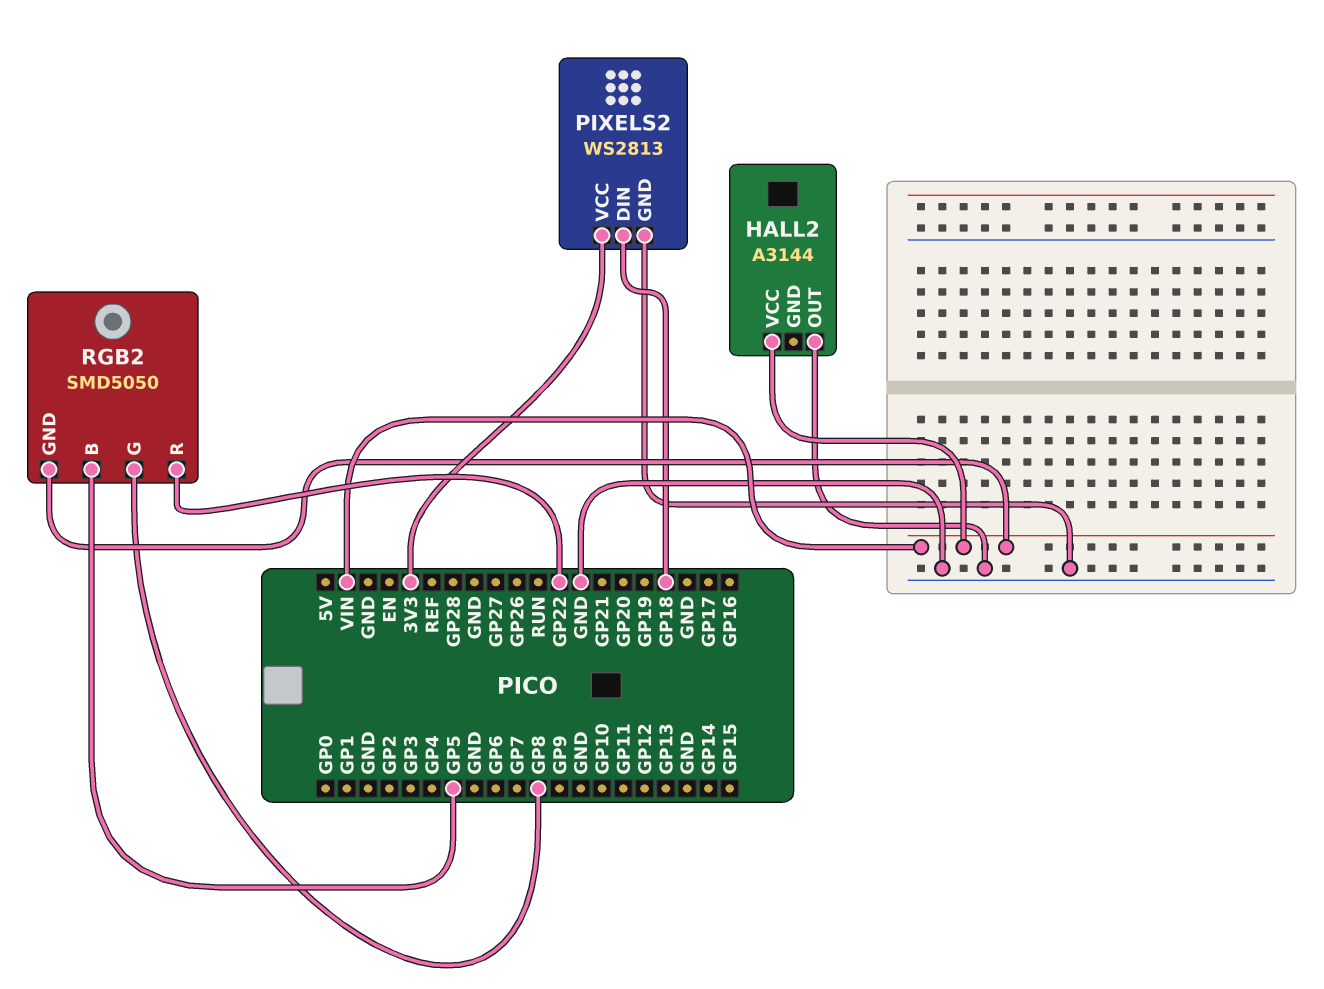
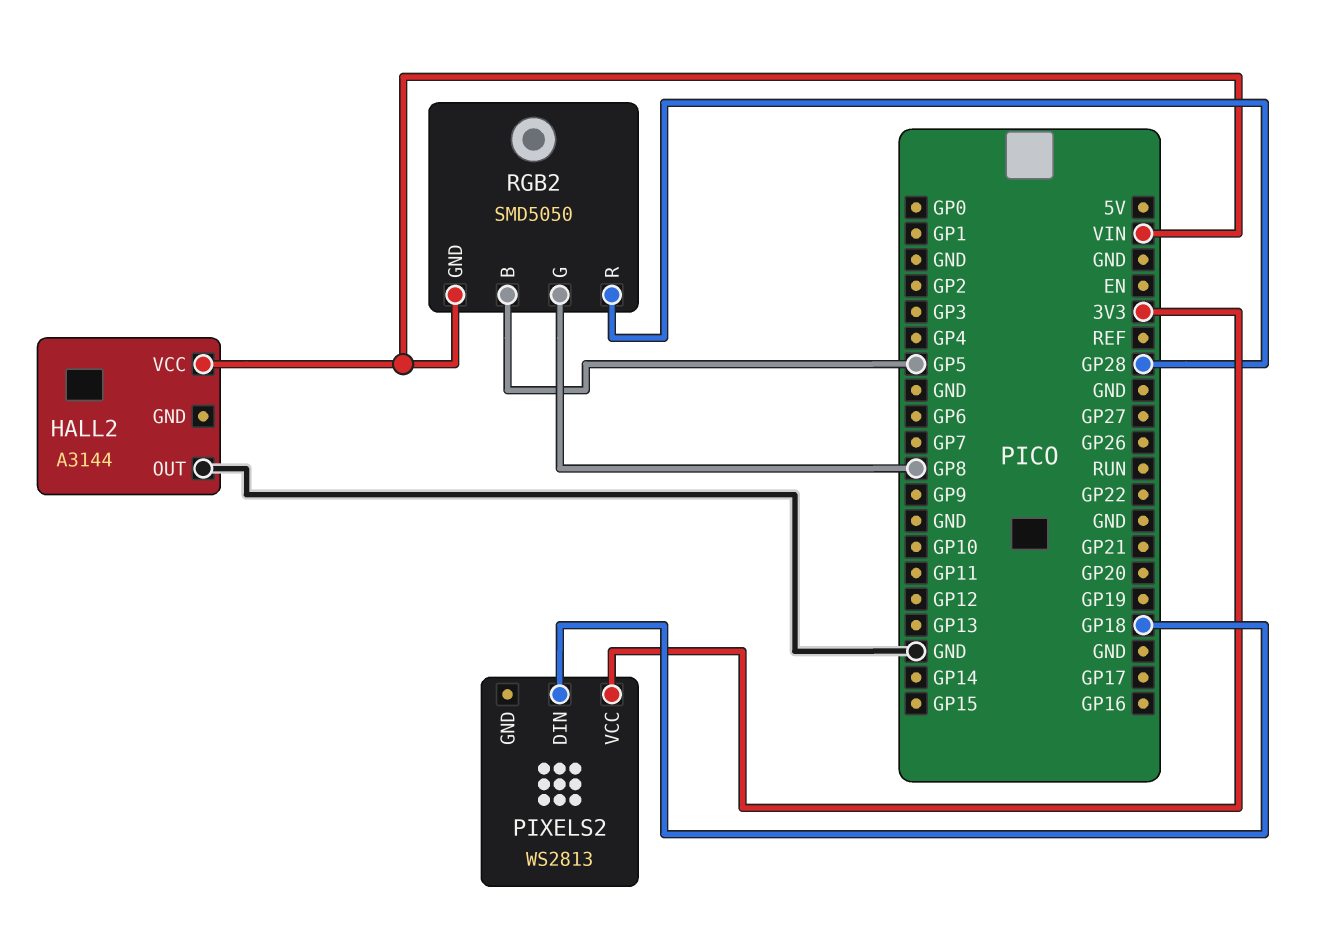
PIXELS2 pin GND: GND -> none
RGB2 pin R: GP22 -> GP28

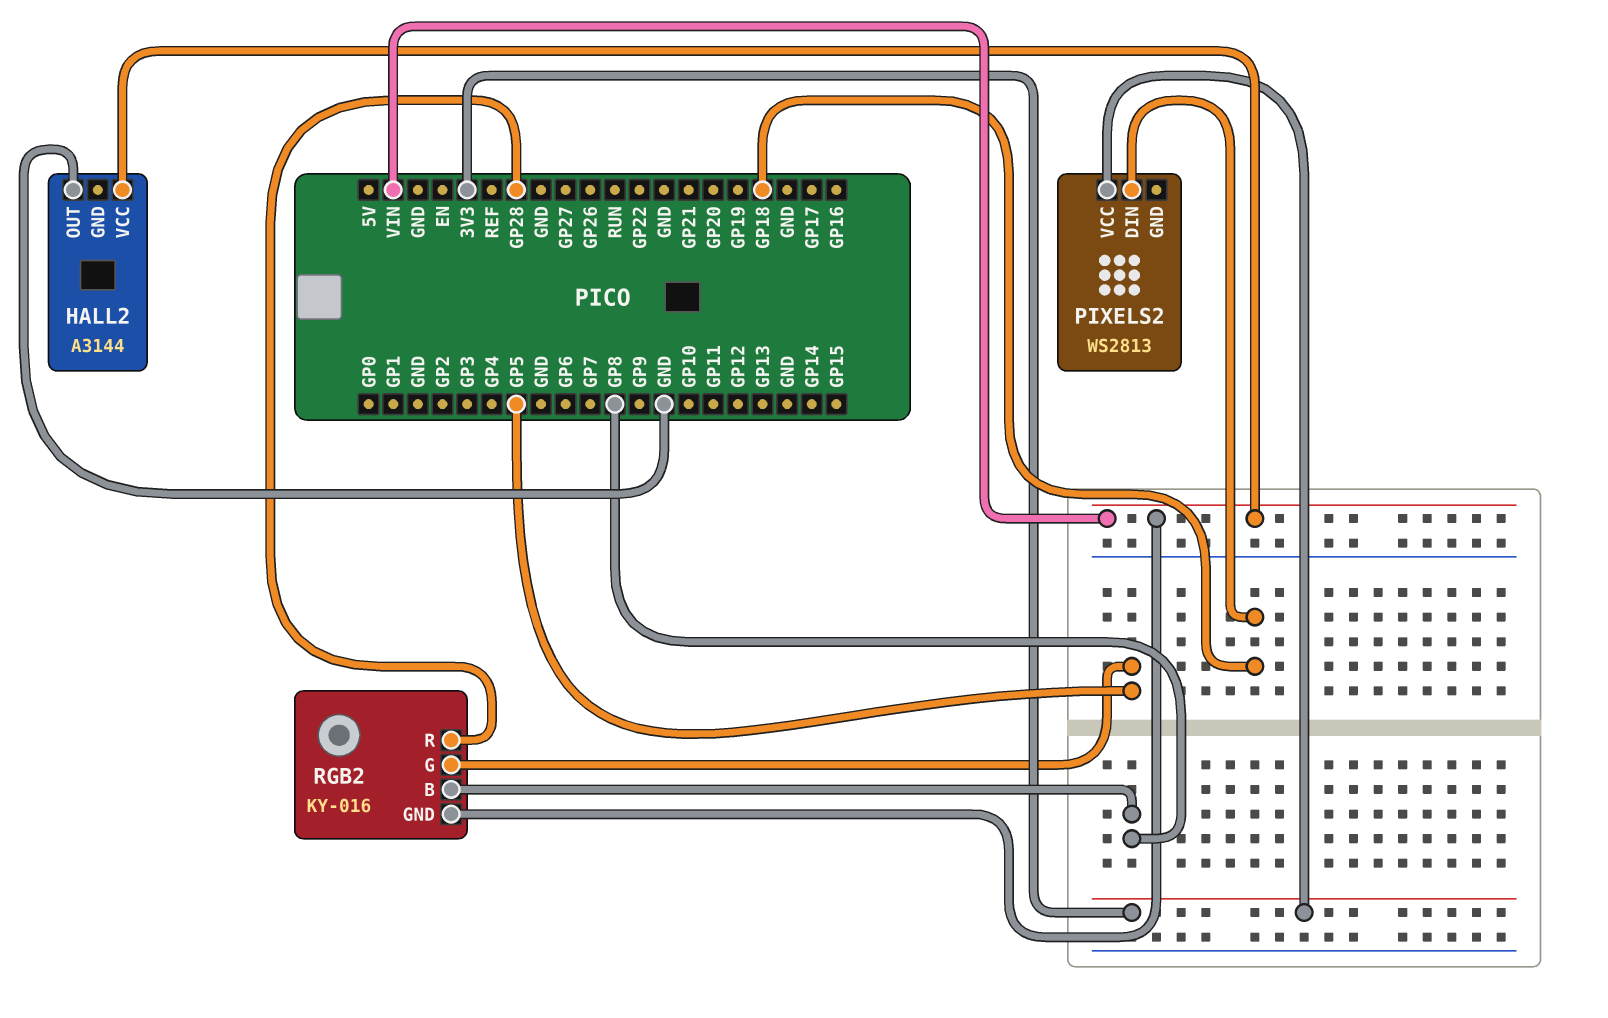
RGB2: SMD5050 -> KY-016
RGB2 pin B: GP5 -> GP8
RGB2 pin G: GP8 -> GP5

